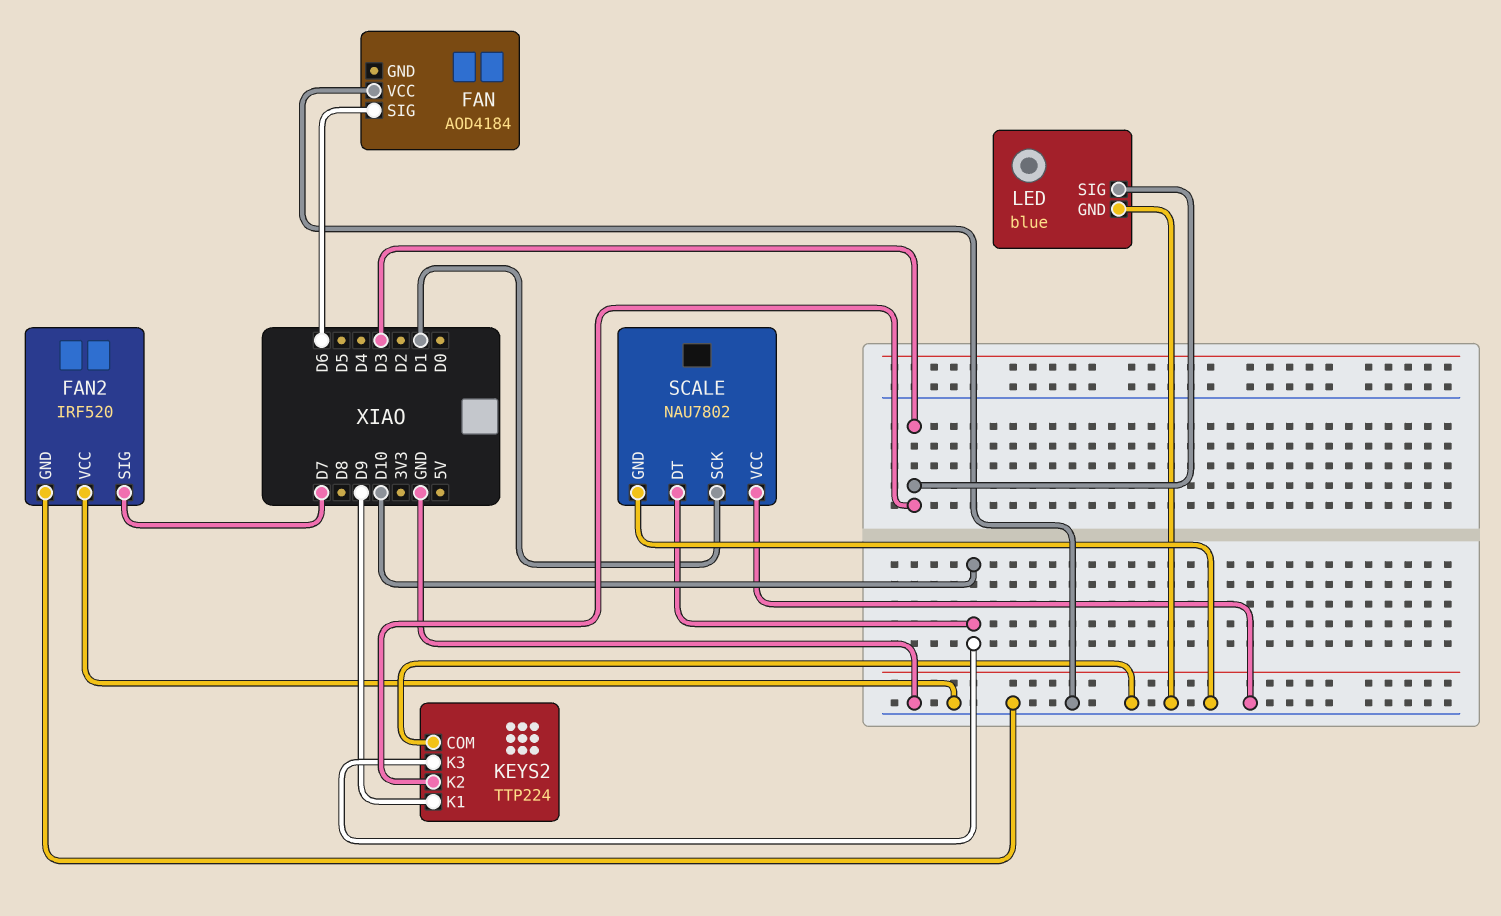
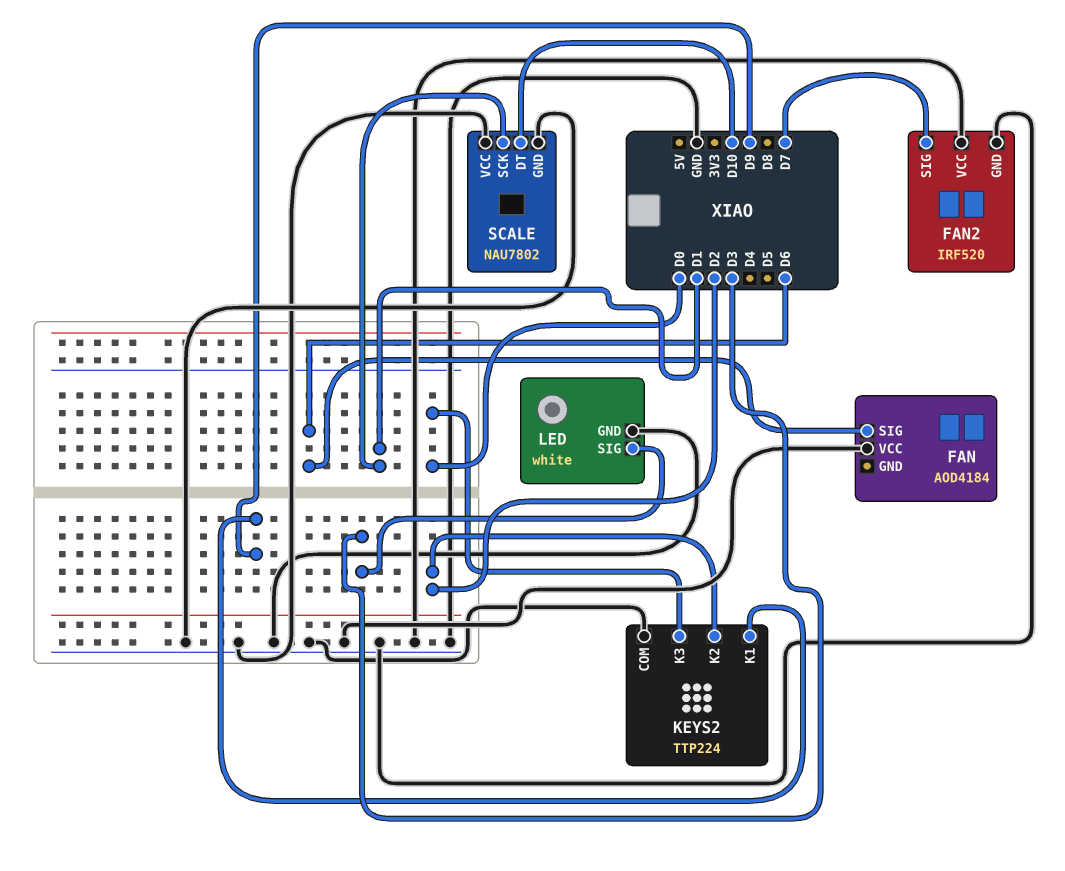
KEYS2 pin K2: D3 -> D2
KEYS2 pin K3: D10 -> D0
LED: blue -> white

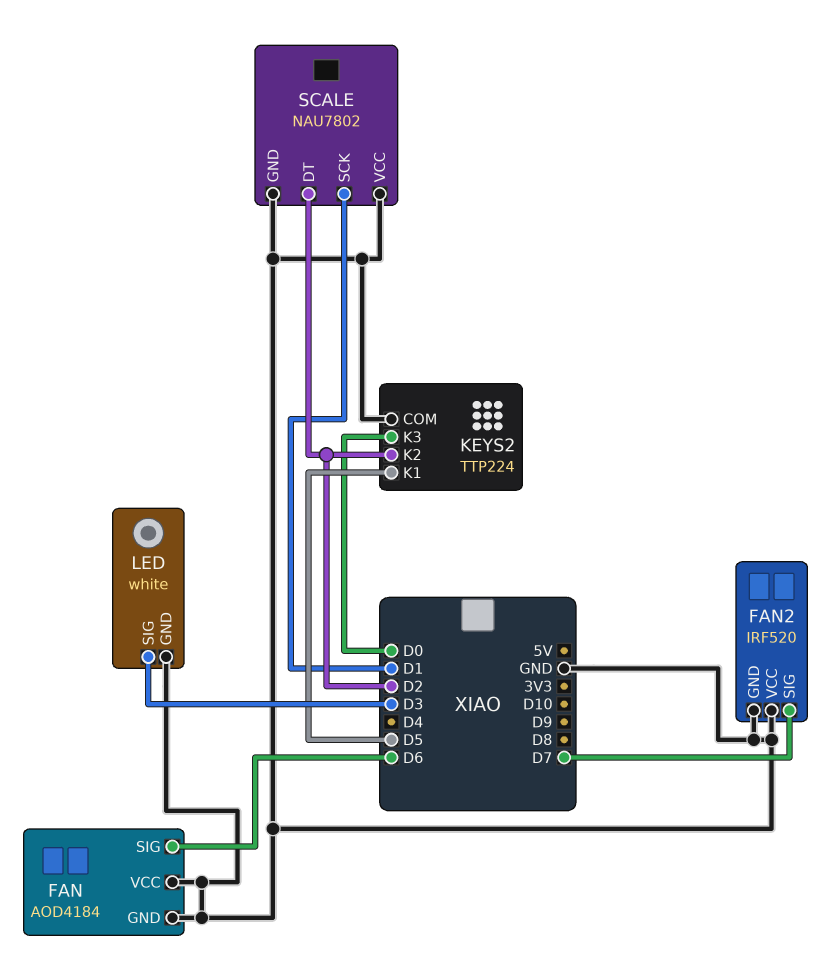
FAN pin GND: none -> GND
KEYS2 pin K1: D9 -> D5
SCALE pin DT: D10 -> D2

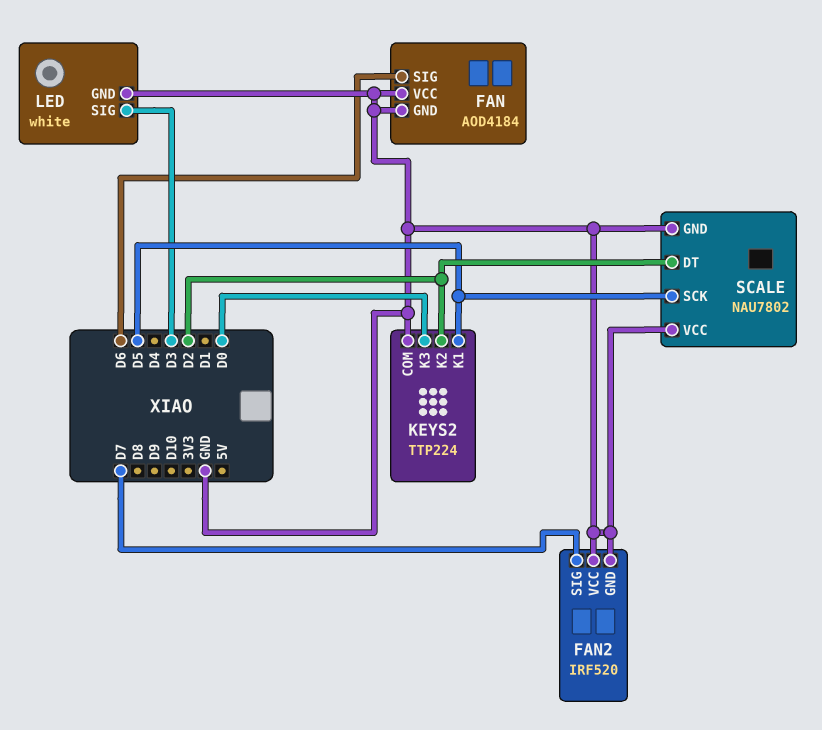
SCALE pin SCK: D1 -> D5

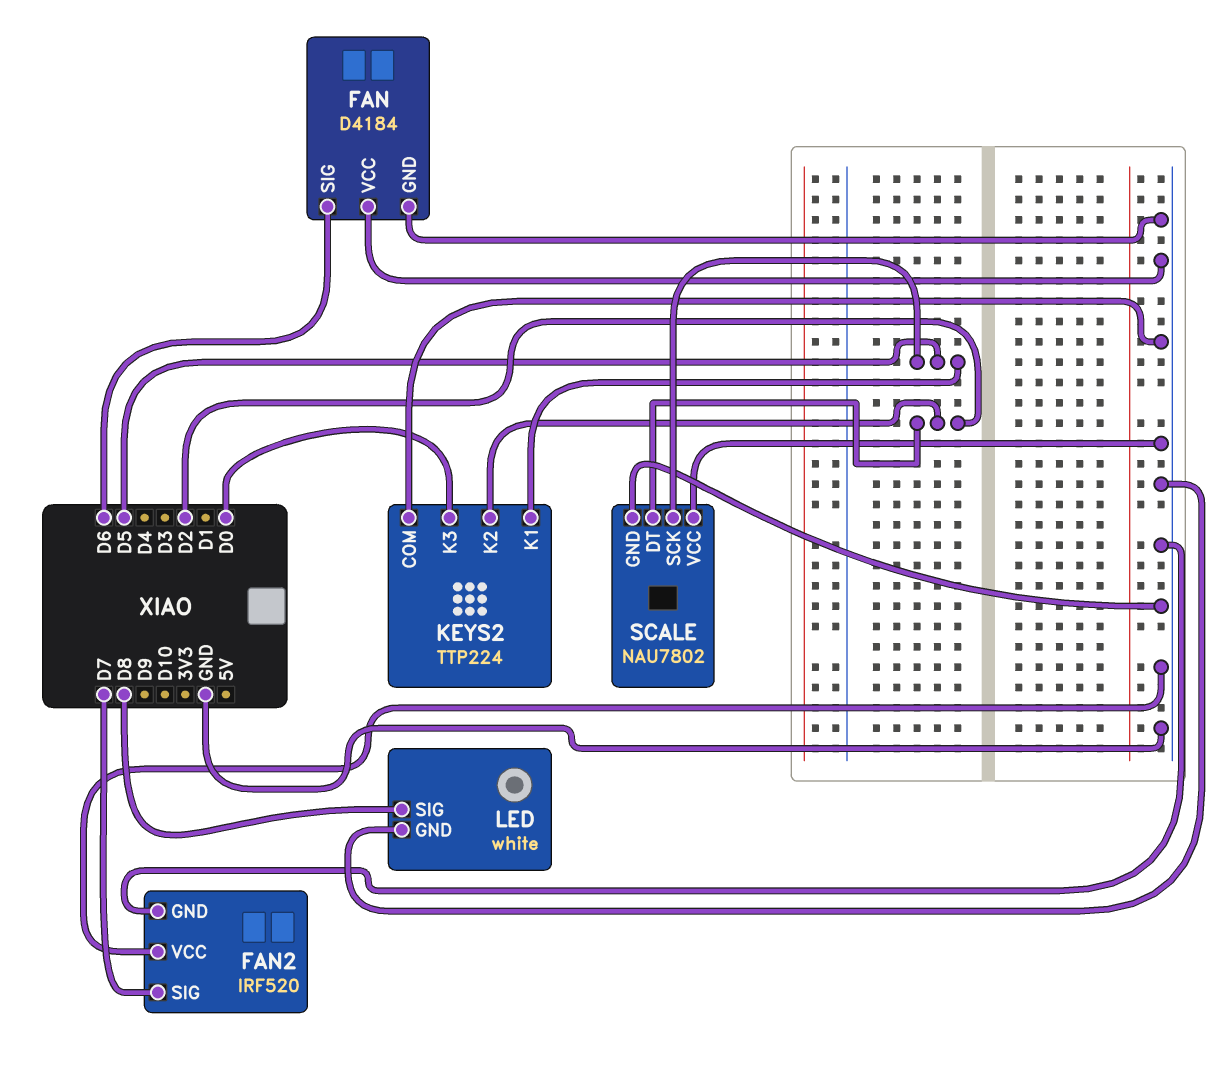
FAN: AOD4184 -> D4184
LED pin SIG: D3 -> D8

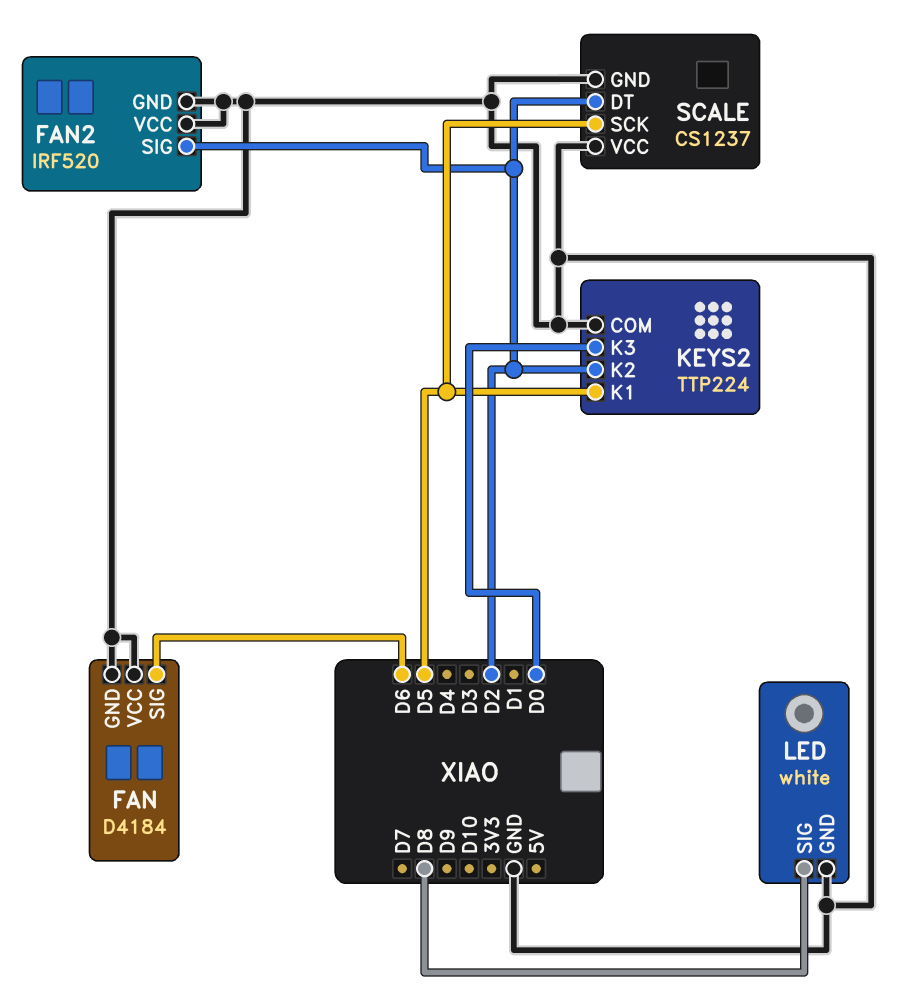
FAN2 pin SIG: D7 -> D2
SCALE: NAU7802 -> CS1237

